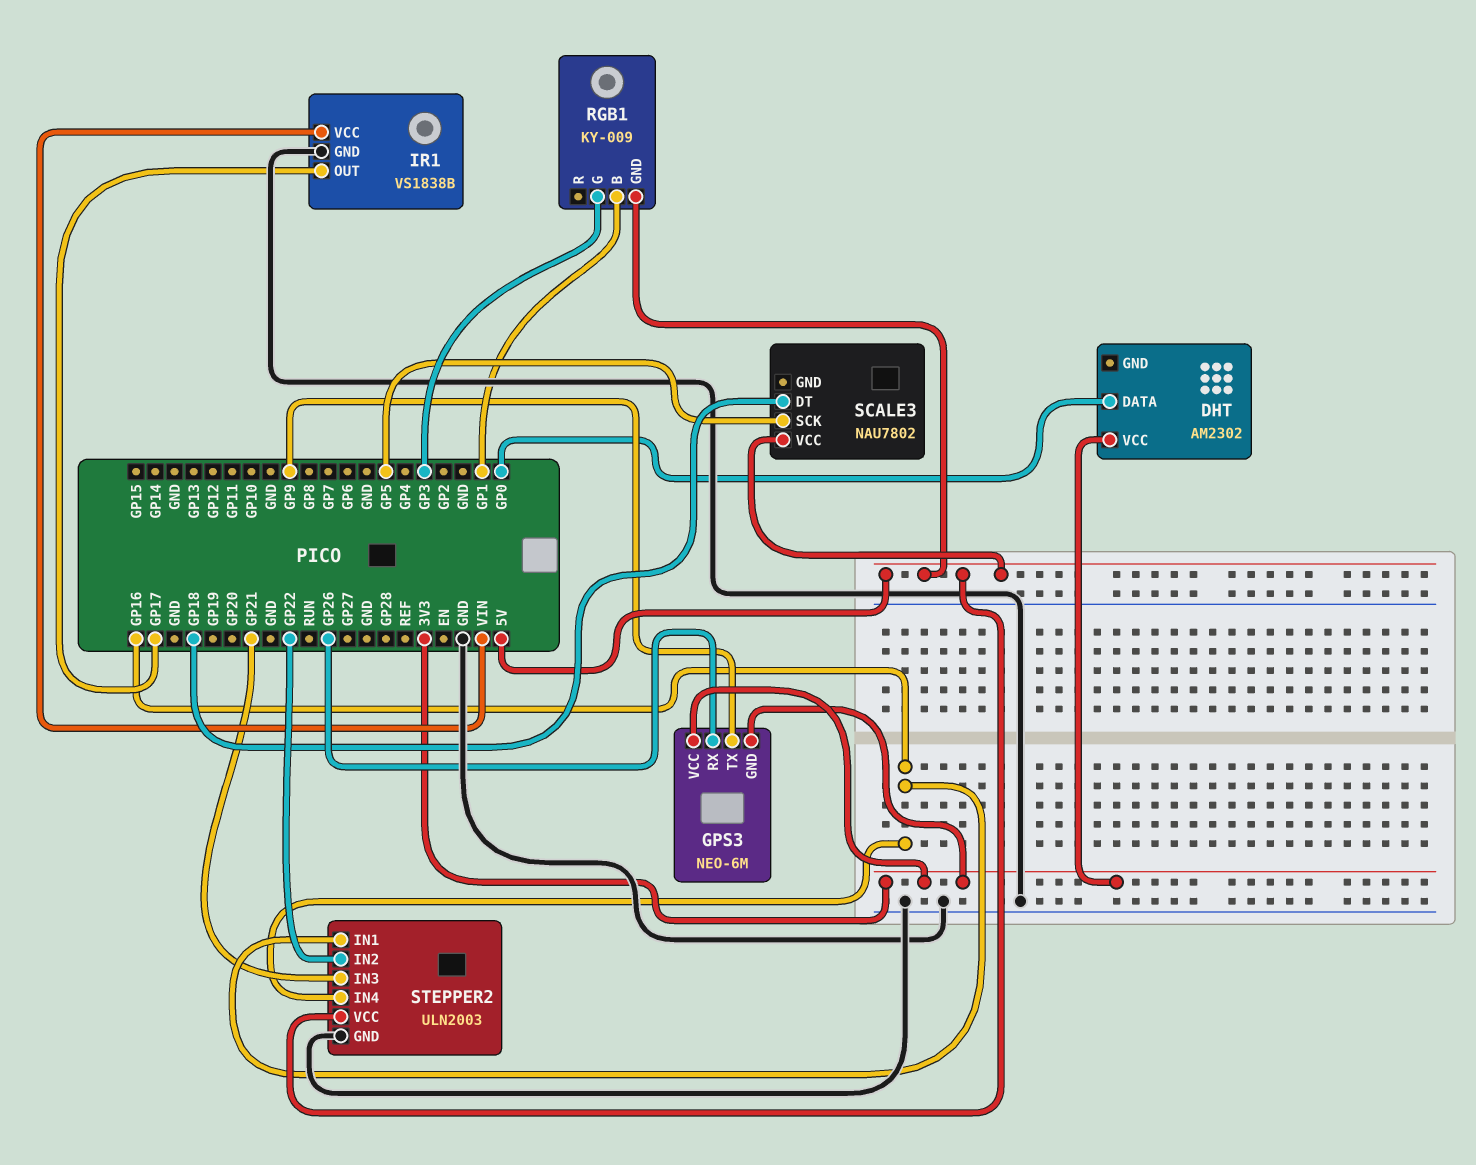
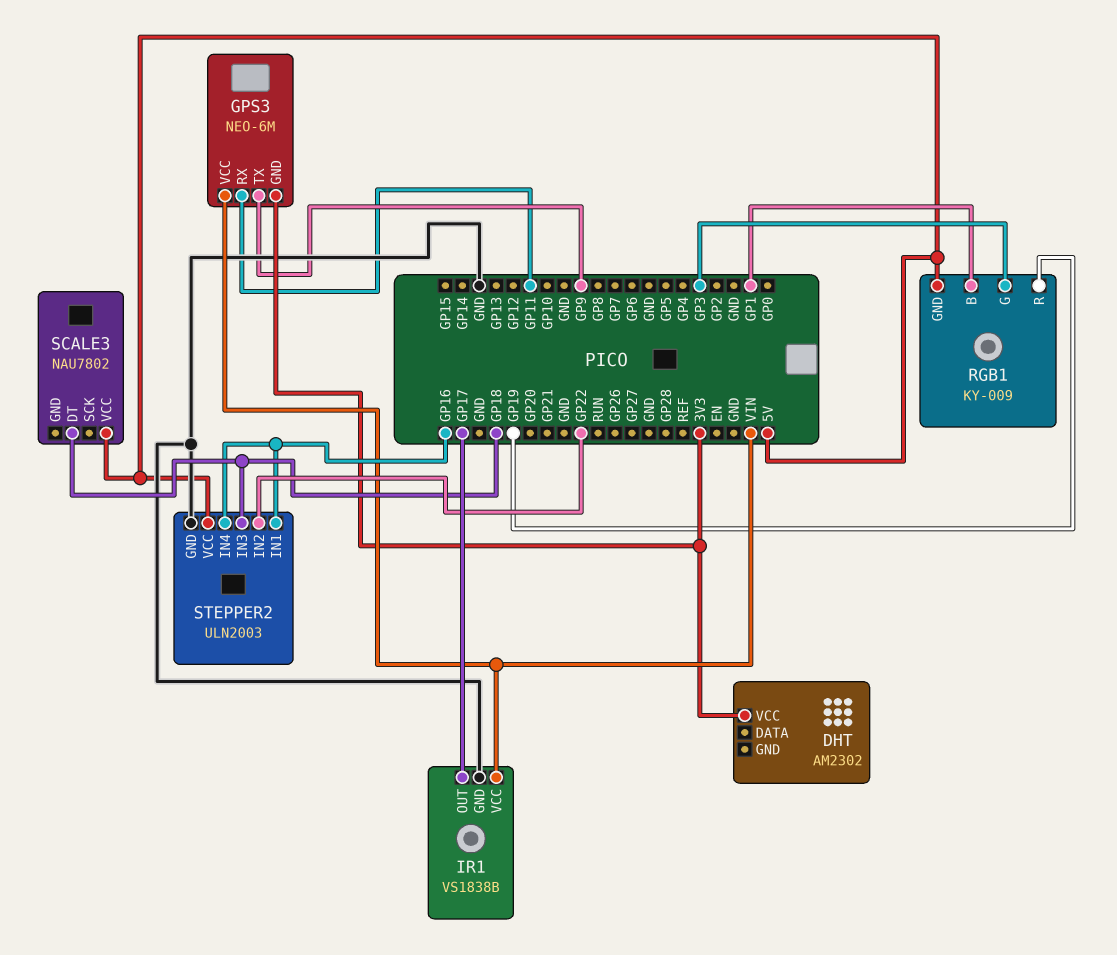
DHT pin DATA: GP0 -> none
GPS3 pin RX: GP26 -> GP11
GPS3 pin VCC: 3V3 -> VIN
RGB1 pin R: none -> GP19
SCALE3 pin SCK: GP5 -> none
STEPPER2 pin IN3: GP21 -> GP18

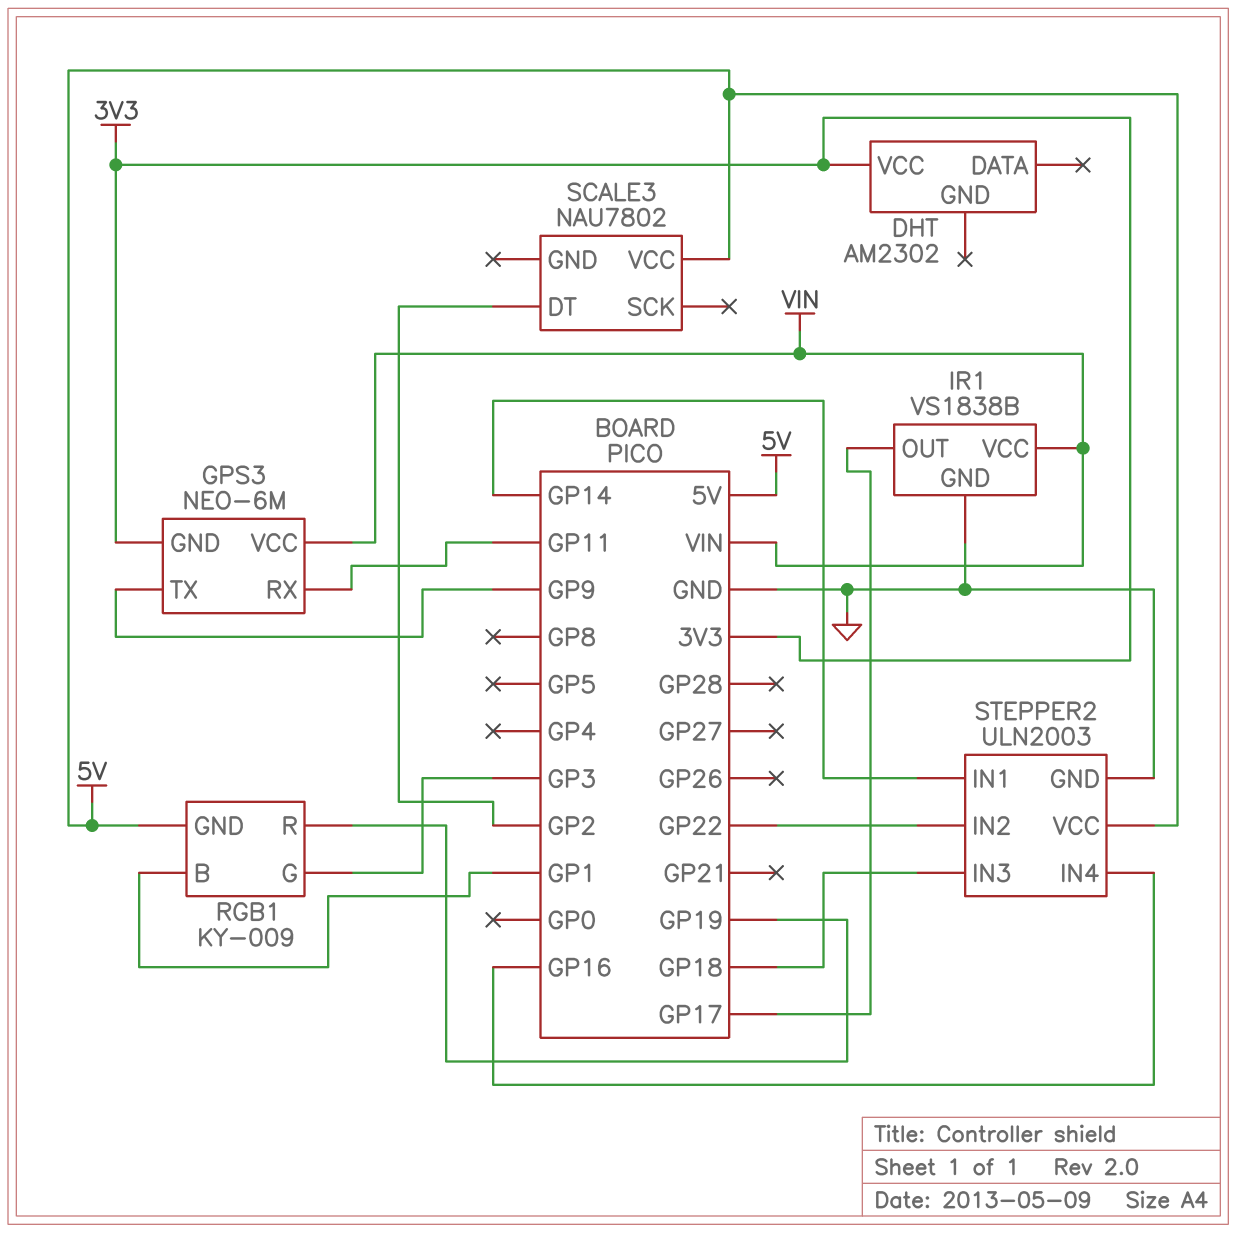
SCALE3 pin DT: GP18 -> GP2
STEPPER2 pin IN1: GP16 -> GP14

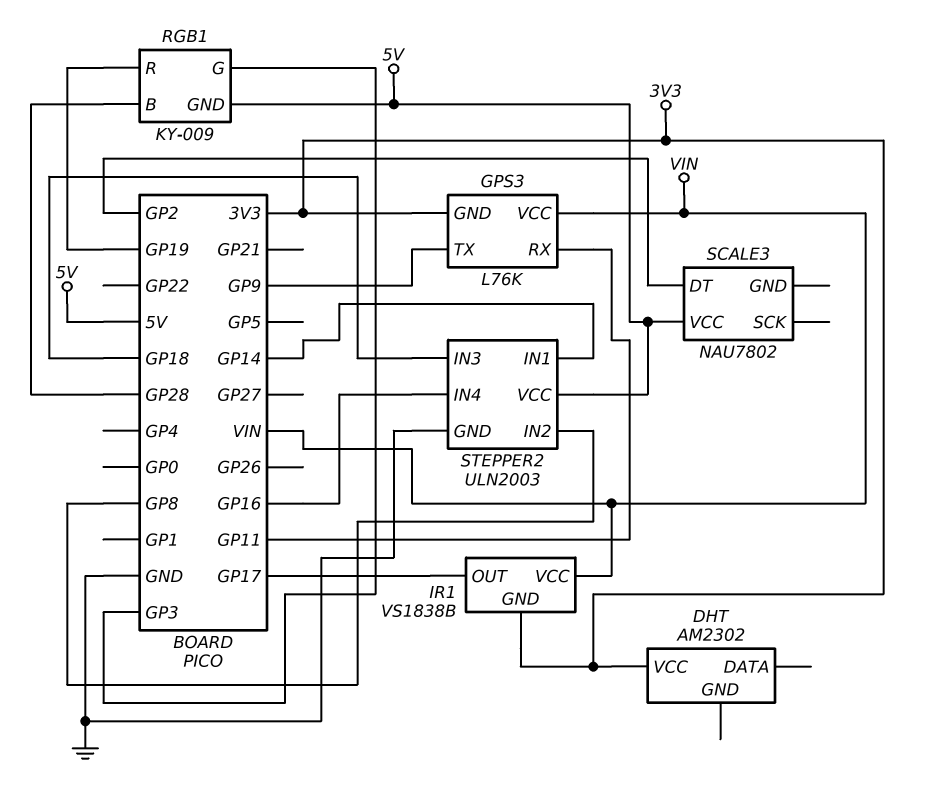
GPS3: NEO-6M -> L76K
IR1 pin GND: GND -> 3V3
RGB1 pin B: GP1 -> GP28
STEPPER2 pin IN2: GP22 -> GP8

